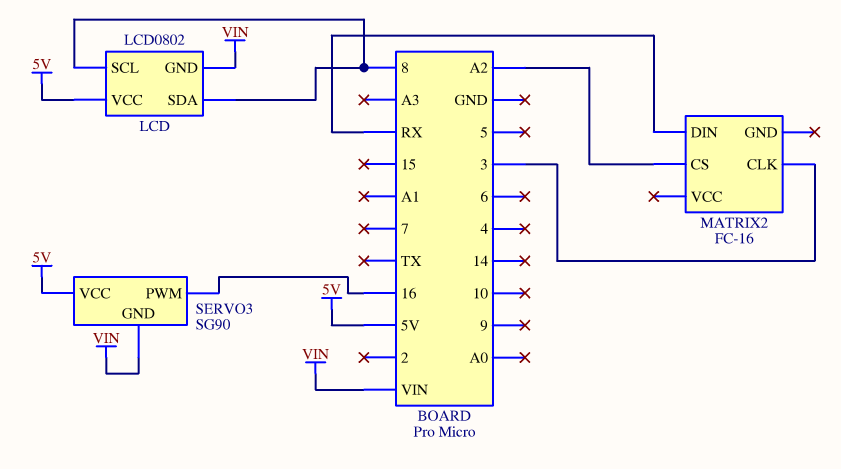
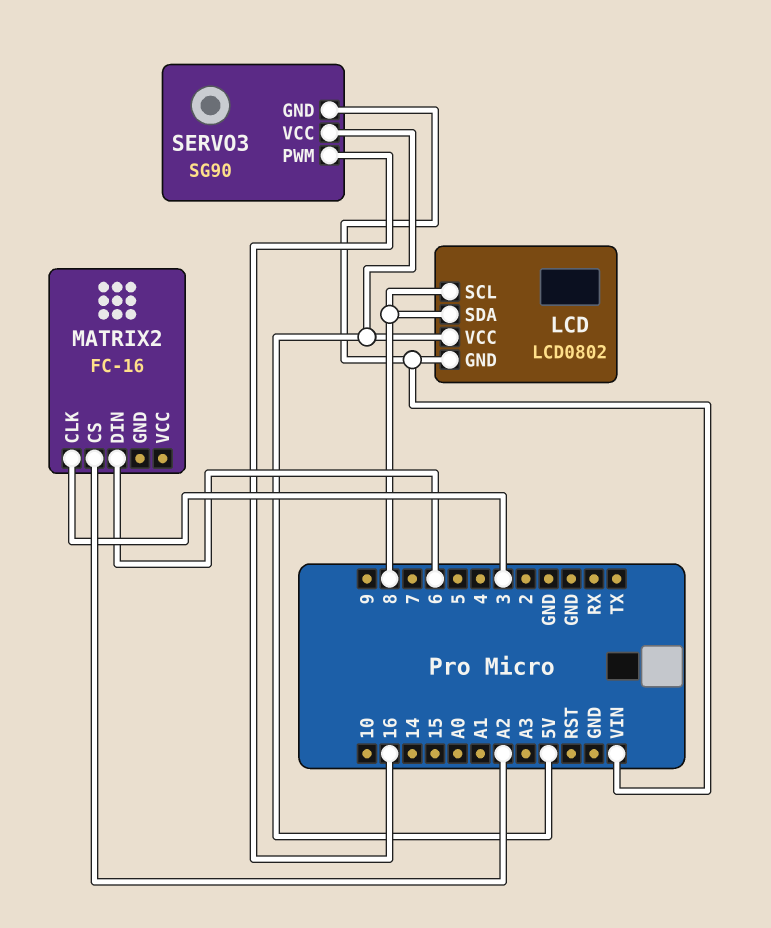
MATRIX2 pin DIN: RX -> 6

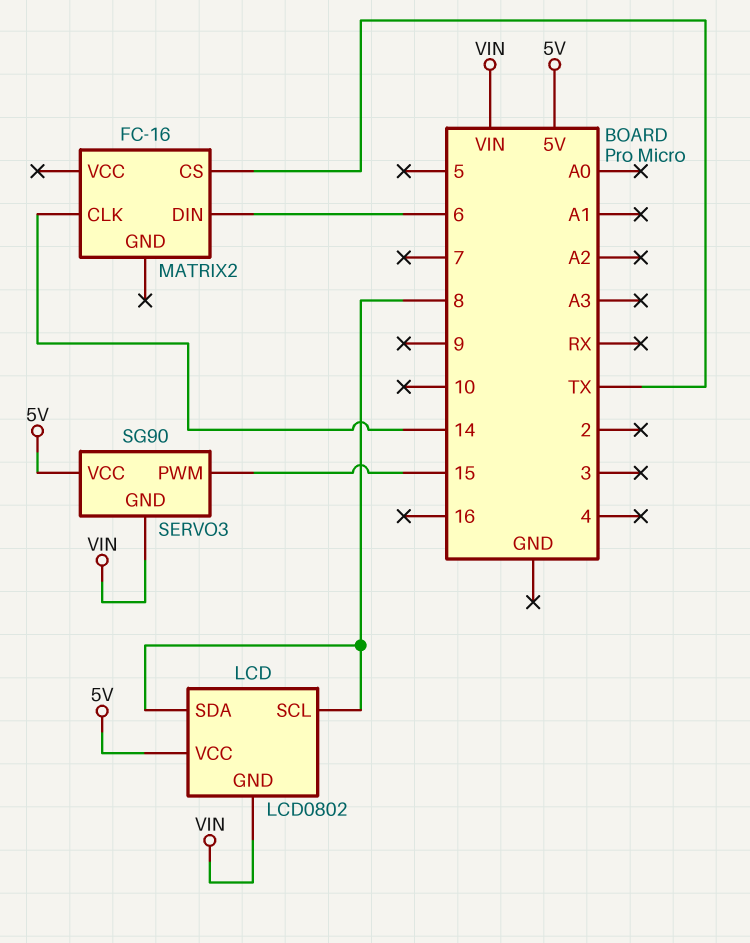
MATRIX2 pin CLK: 3 -> 14
MATRIX2 pin CS: A2 -> TX
SERVO3 pin PWM: 16 -> 15

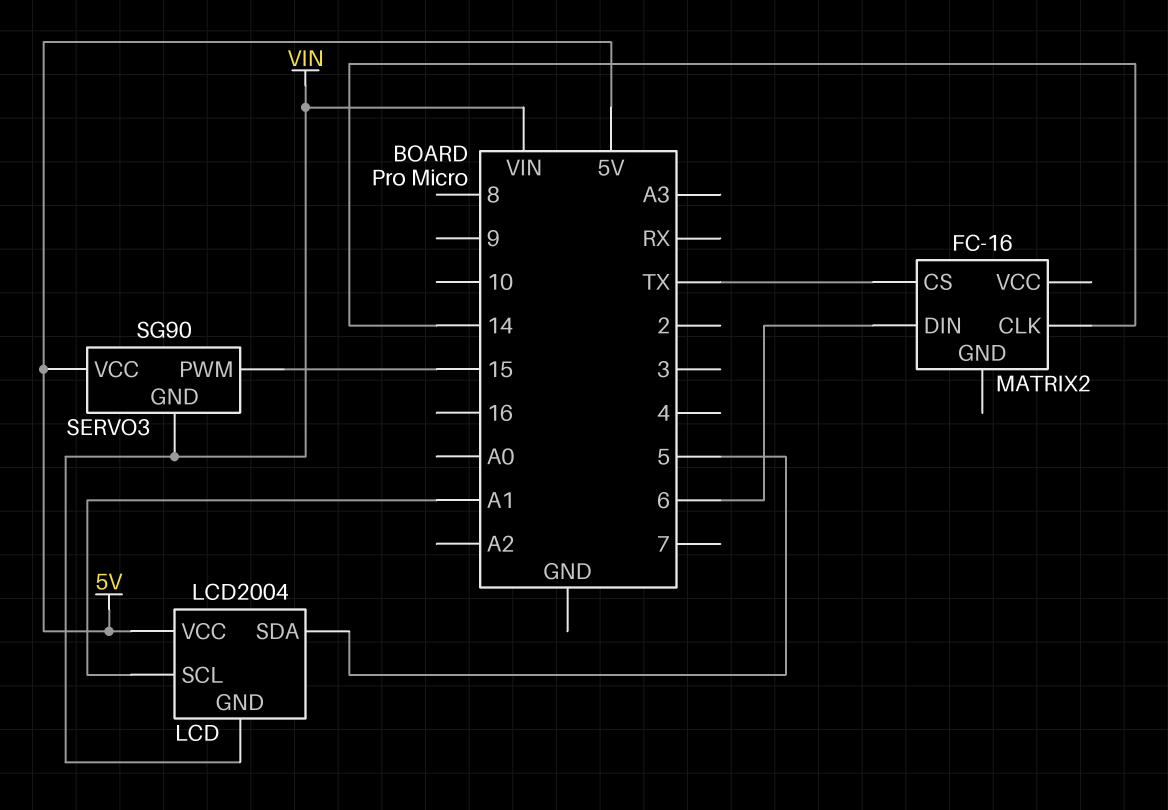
LCD: LCD0802 -> LCD2004
LCD pin SCL: 8 -> A1
LCD pin SDA: 8 -> 5

